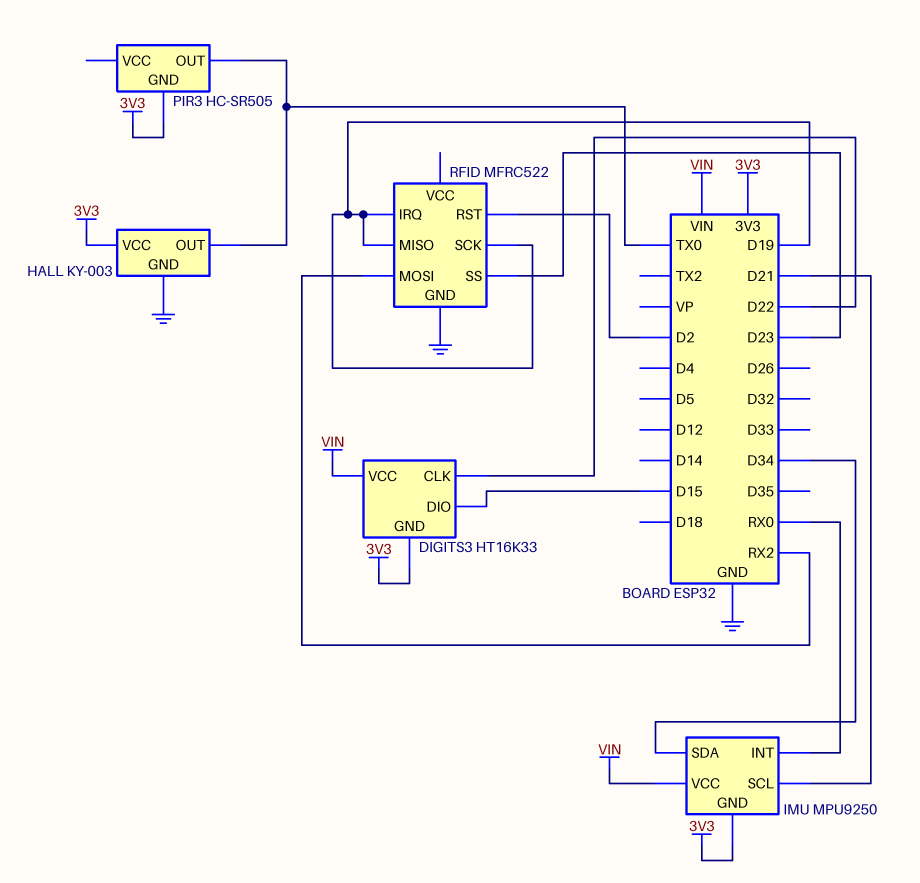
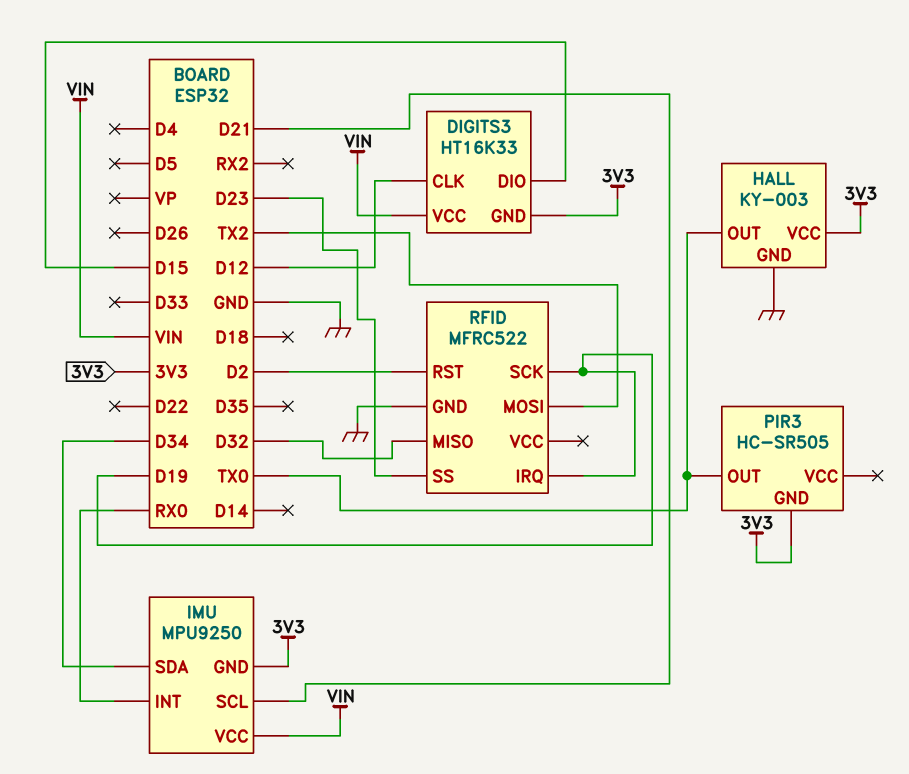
DIGITS3 pin CLK: D22 -> D12
RFID pin MISO: D19 -> D32
RFID pin MOSI: RX2 -> TX2

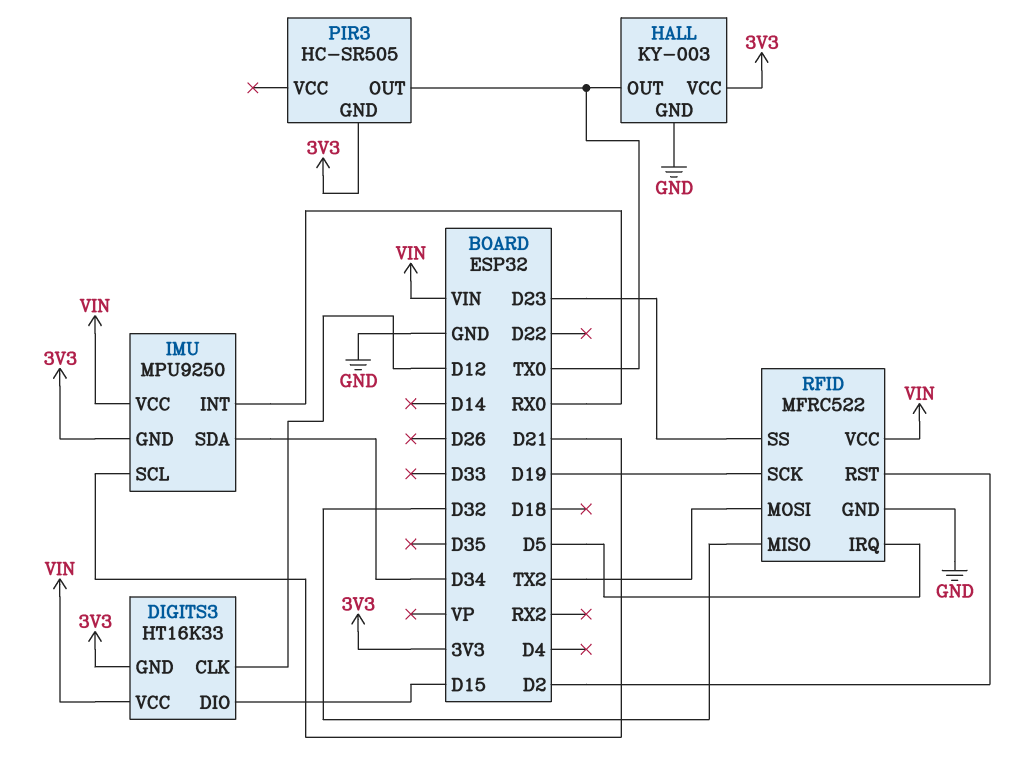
RFID pin IRQ: D19 -> D5
RFID pin VCC: none -> VIN

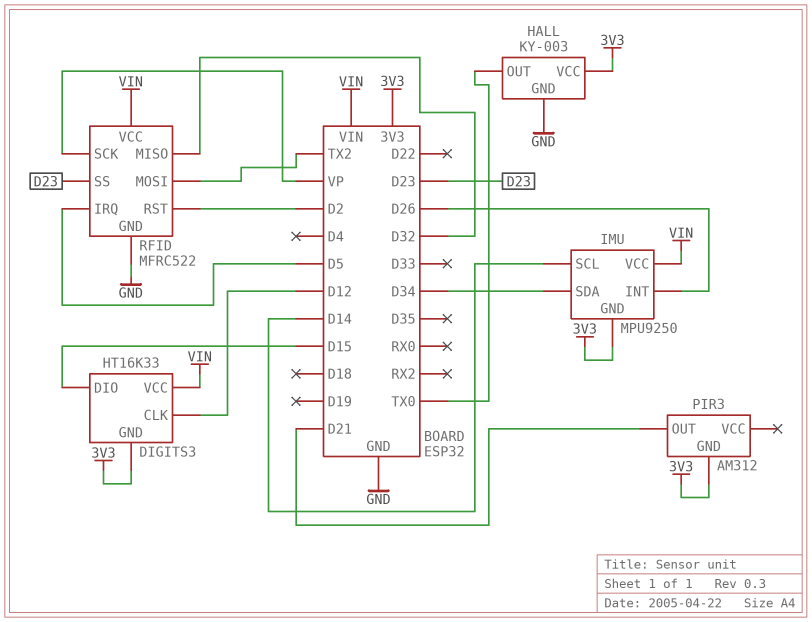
IMU pin INT: RX0 -> D26
IMU pin SCL: D21 -> D14
PIR3: HC-SR505 -> AM312
PIR3 pin OUT: TX0 -> D21
RFID pin SCK: D19 -> VP

